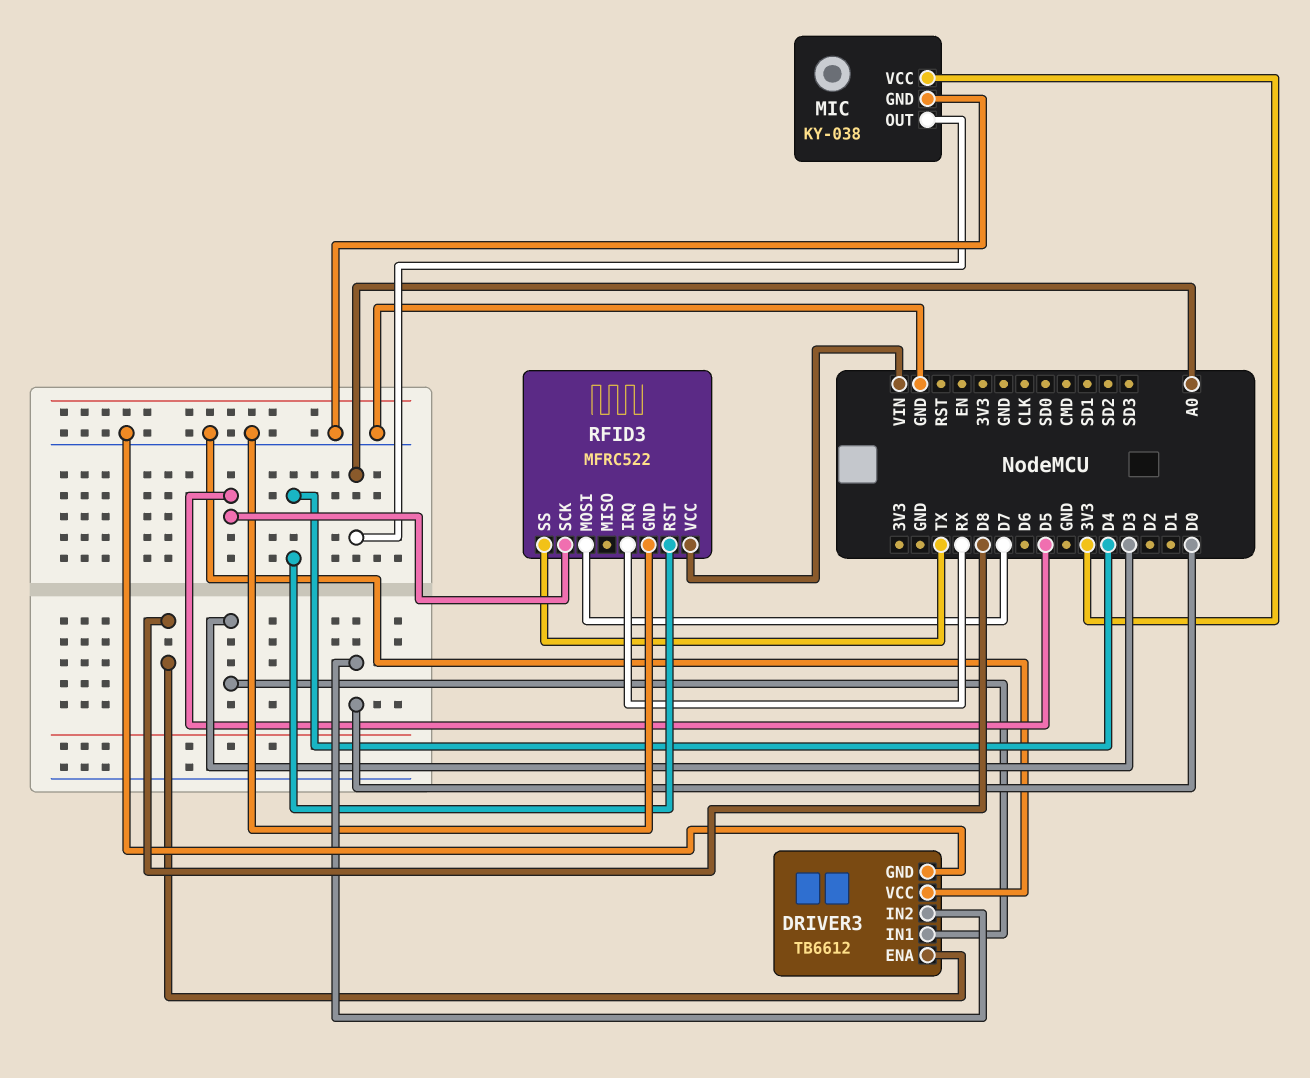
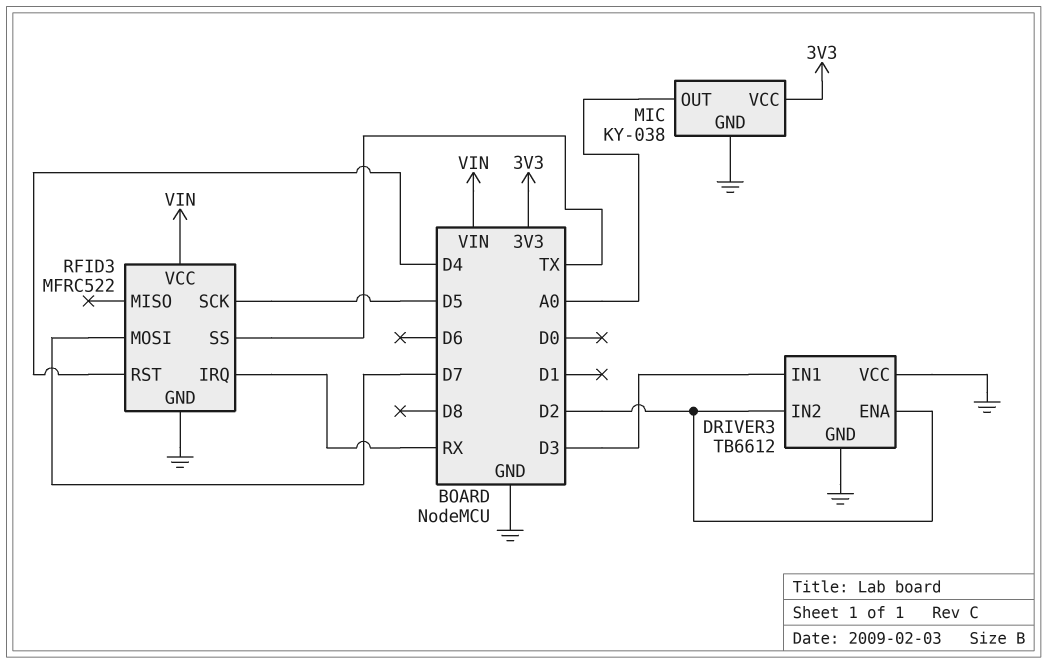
DRIVER3 pin ENA: D8 -> D2
DRIVER3 pin IN2: D0 -> D2

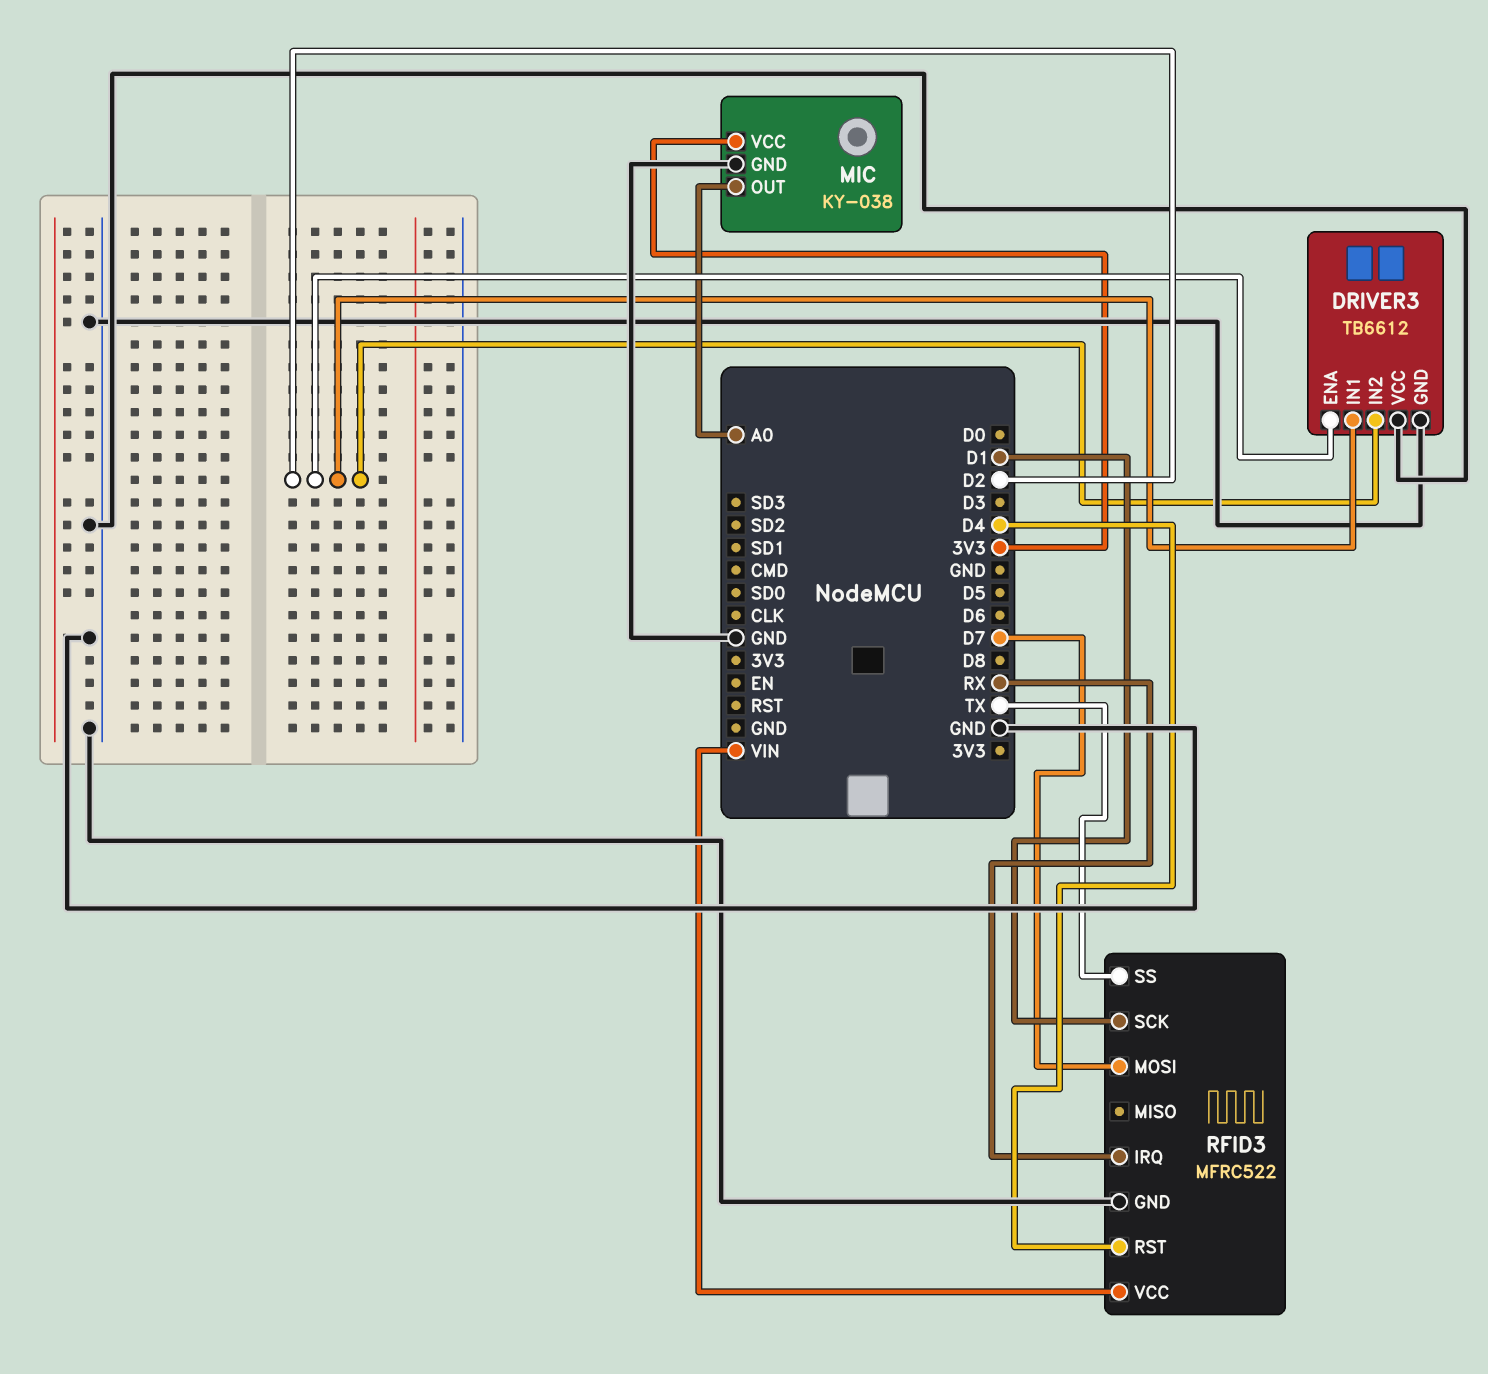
DRIVER3 pin IN1: D3 -> D2
RFID3 pin SCK: D5 -> D1

